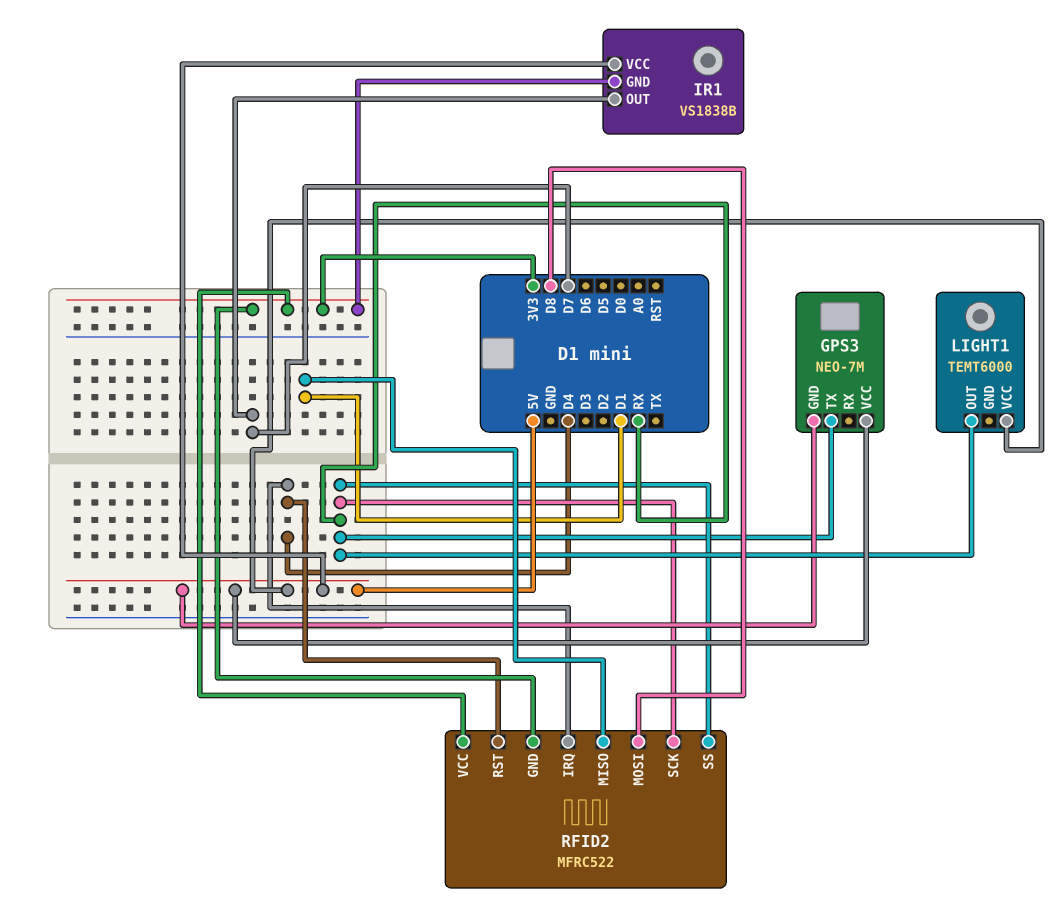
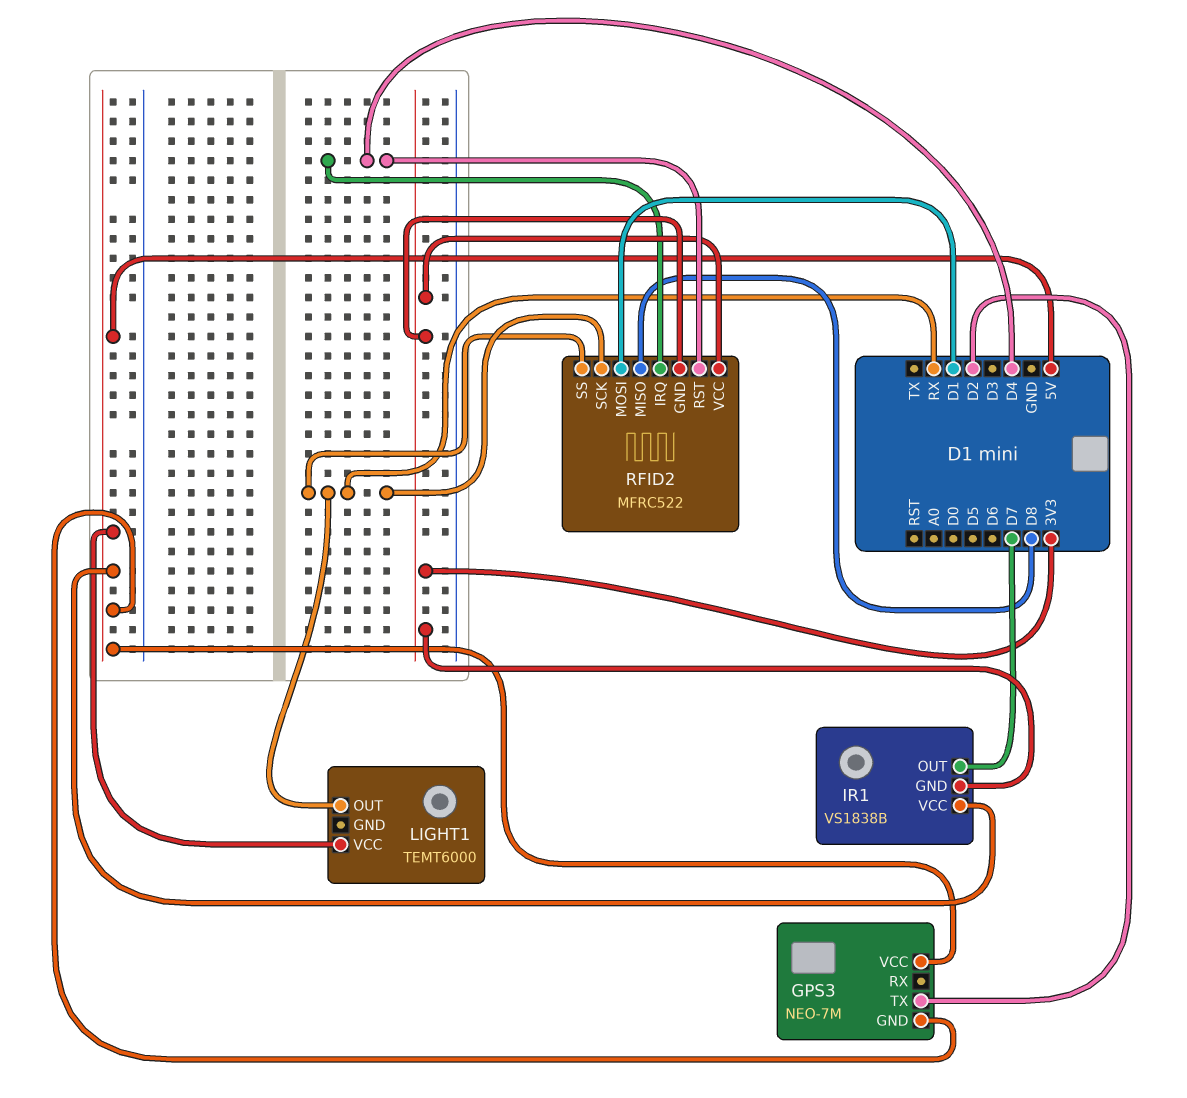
GPS3 pin TX: RX -> D2
RFID2 pin MISO: D1 -> D8
RFID2 pin MOSI: D8 -> D1

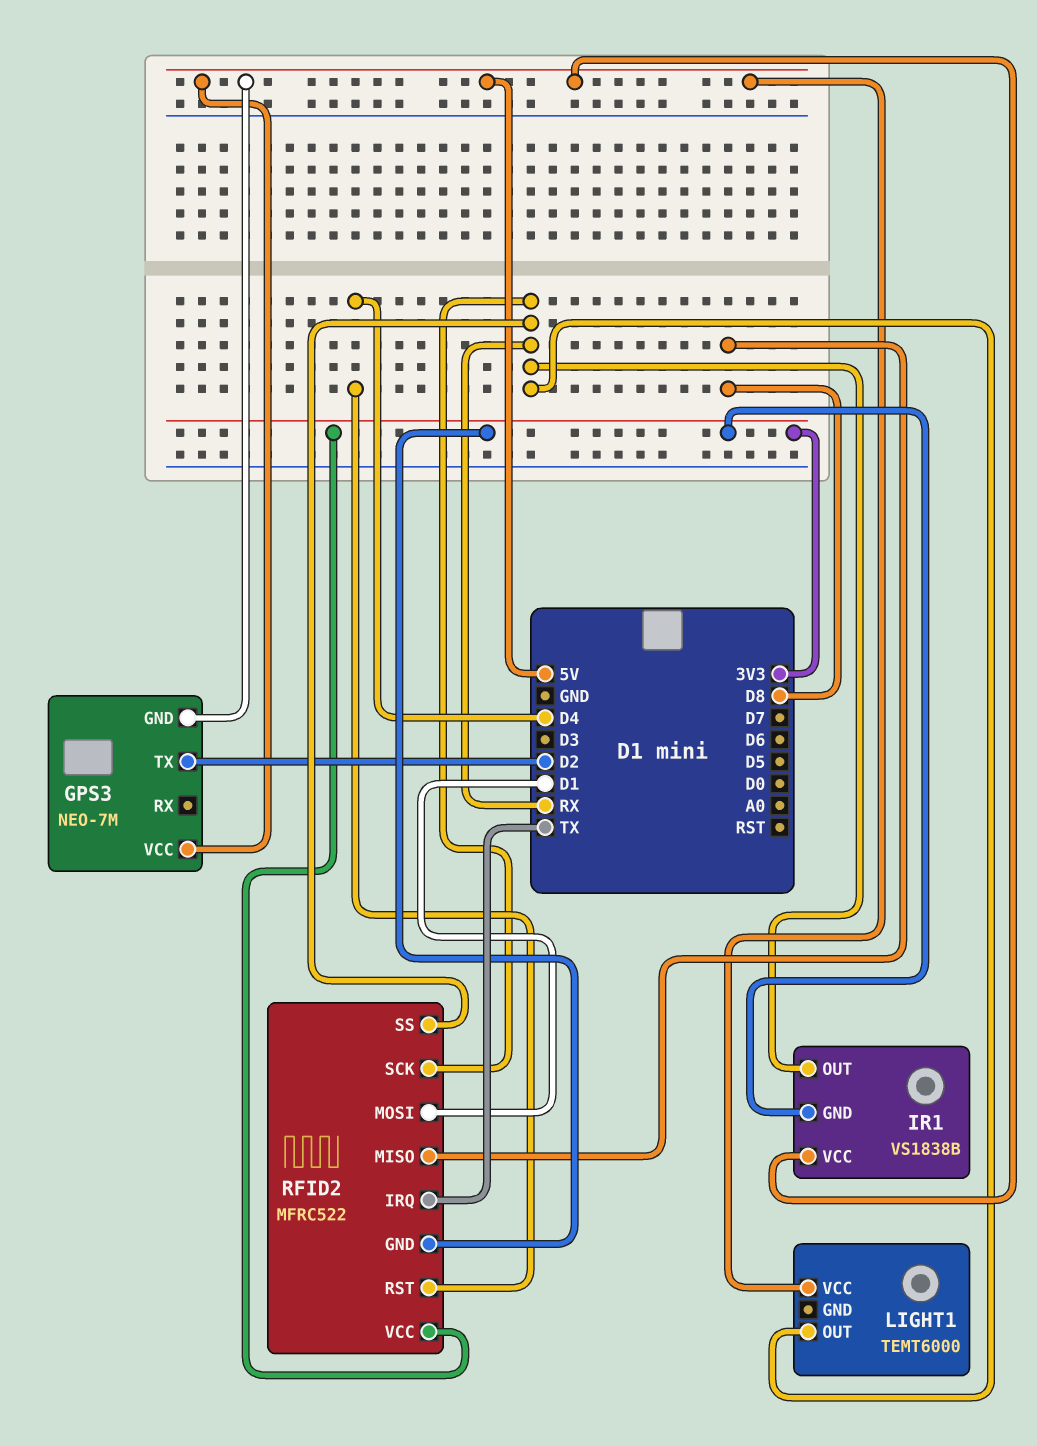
IR1 pin OUT: D7 -> RX
RFID2 pin IRQ: D4 -> TX

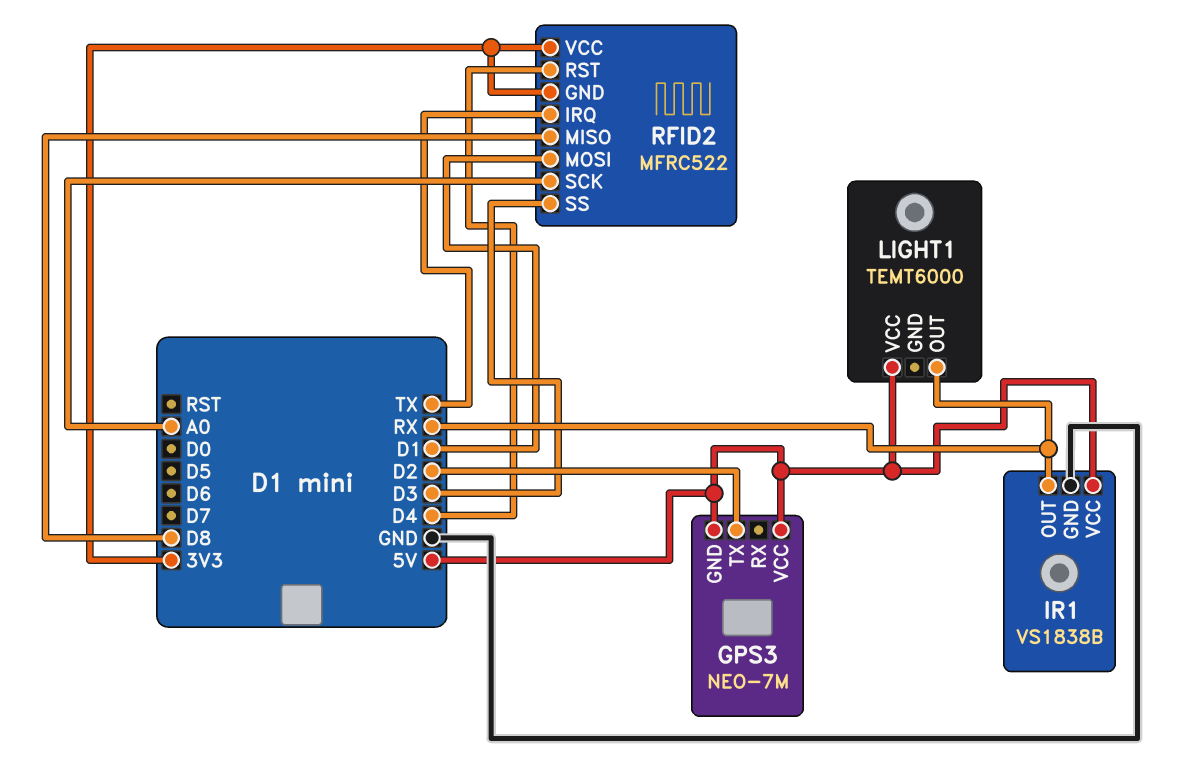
IR1 pin GND: 3V3 -> GND
RFID2 pin SCK: RX -> A0
RFID2 pin SS: RX -> D3

